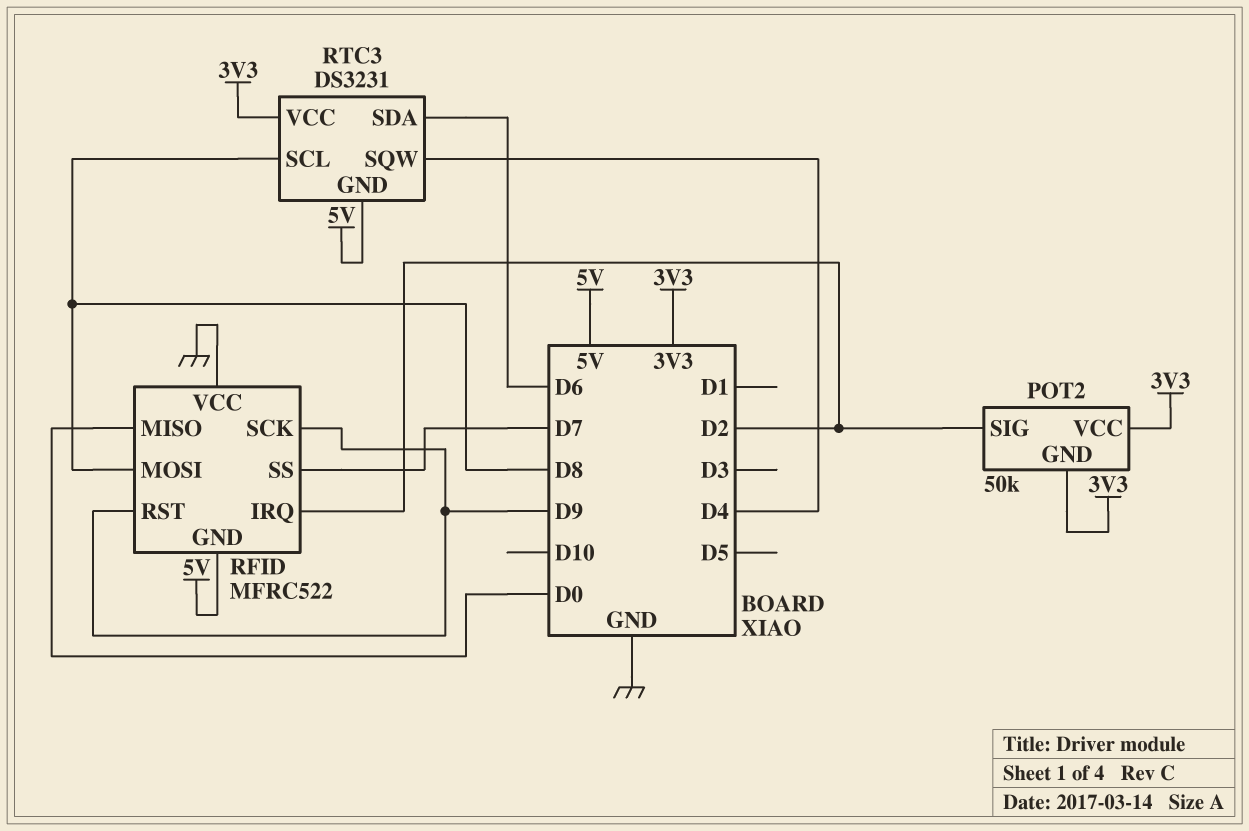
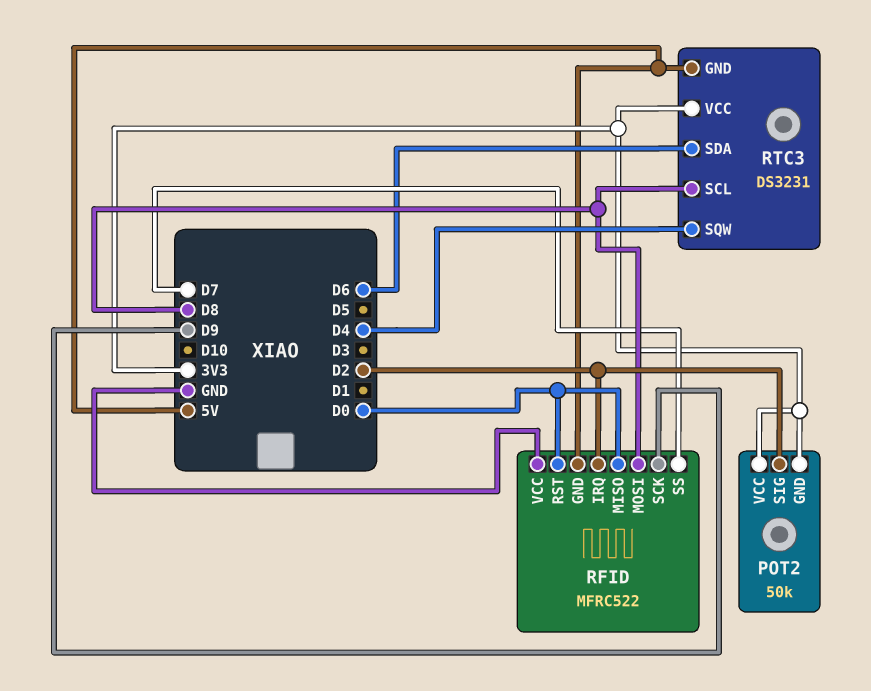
RFID pin RST: D9 -> D0

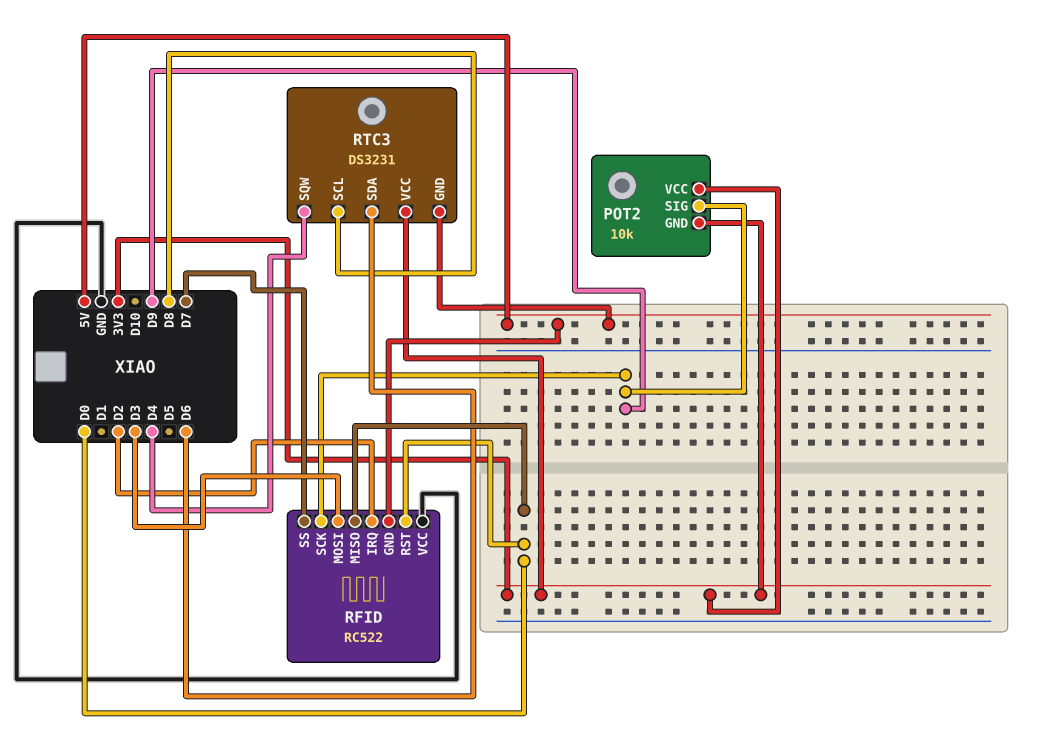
POT2: 50k -> 10k
POT2 pin SIG: D2 -> D9
RFID: MFRC522 -> RC522
RFID pin MOSI: D8 -> D3

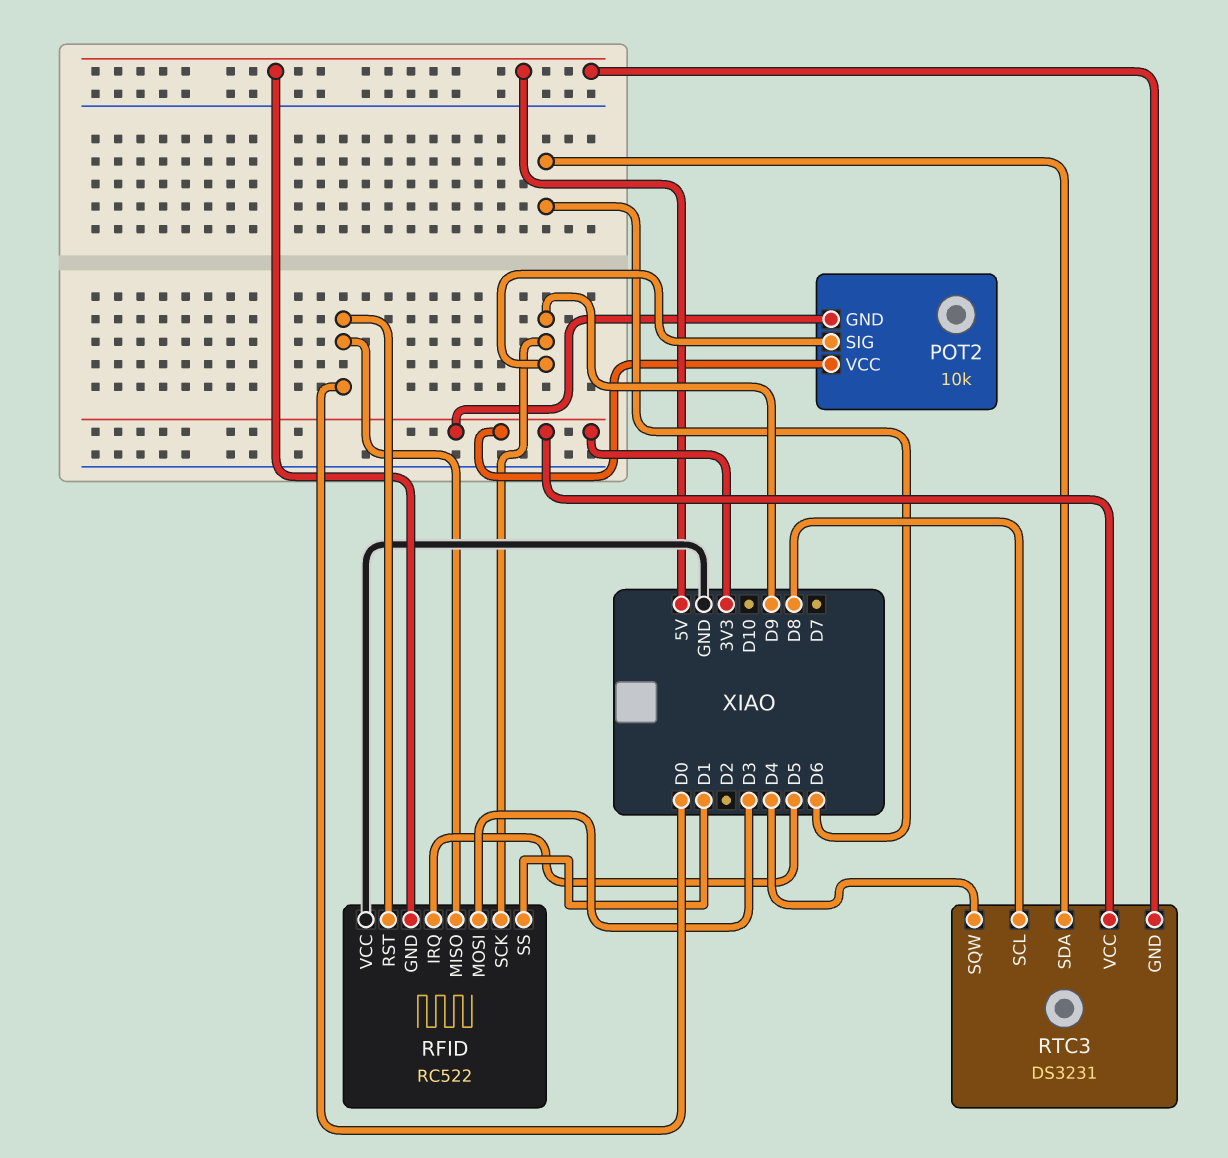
RFID pin IRQ: D2 -> D5
RFID pin SS: D7 -> D1

